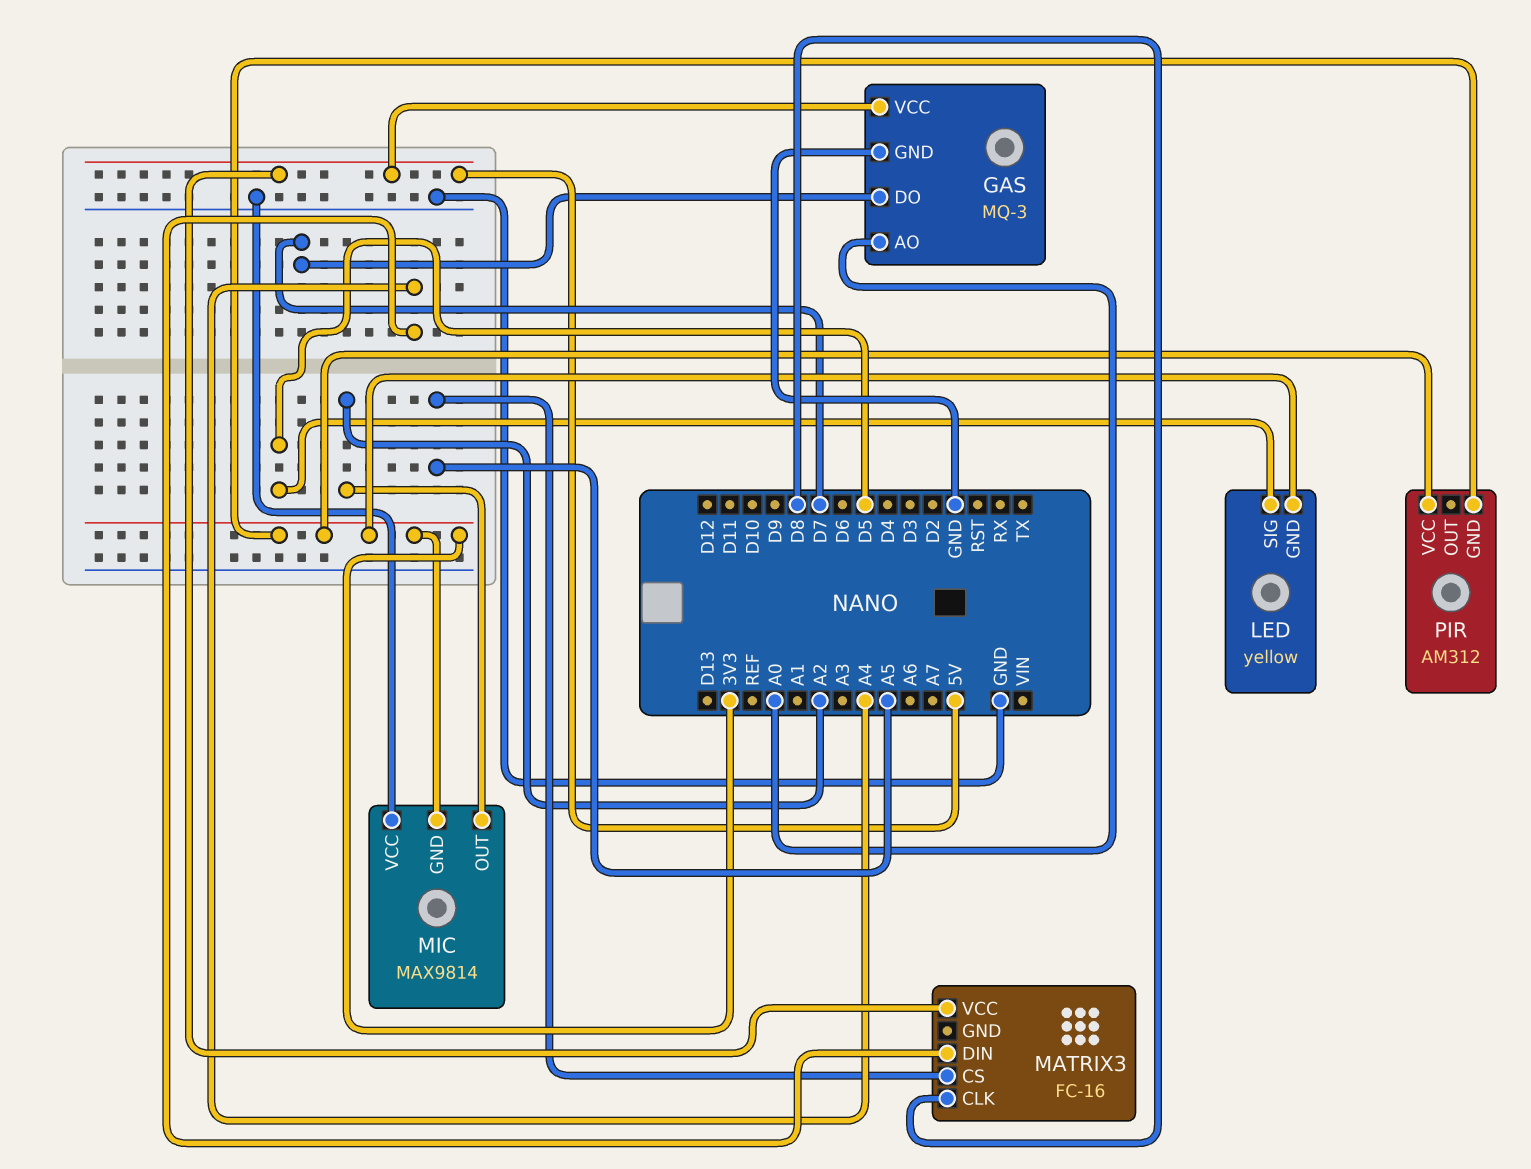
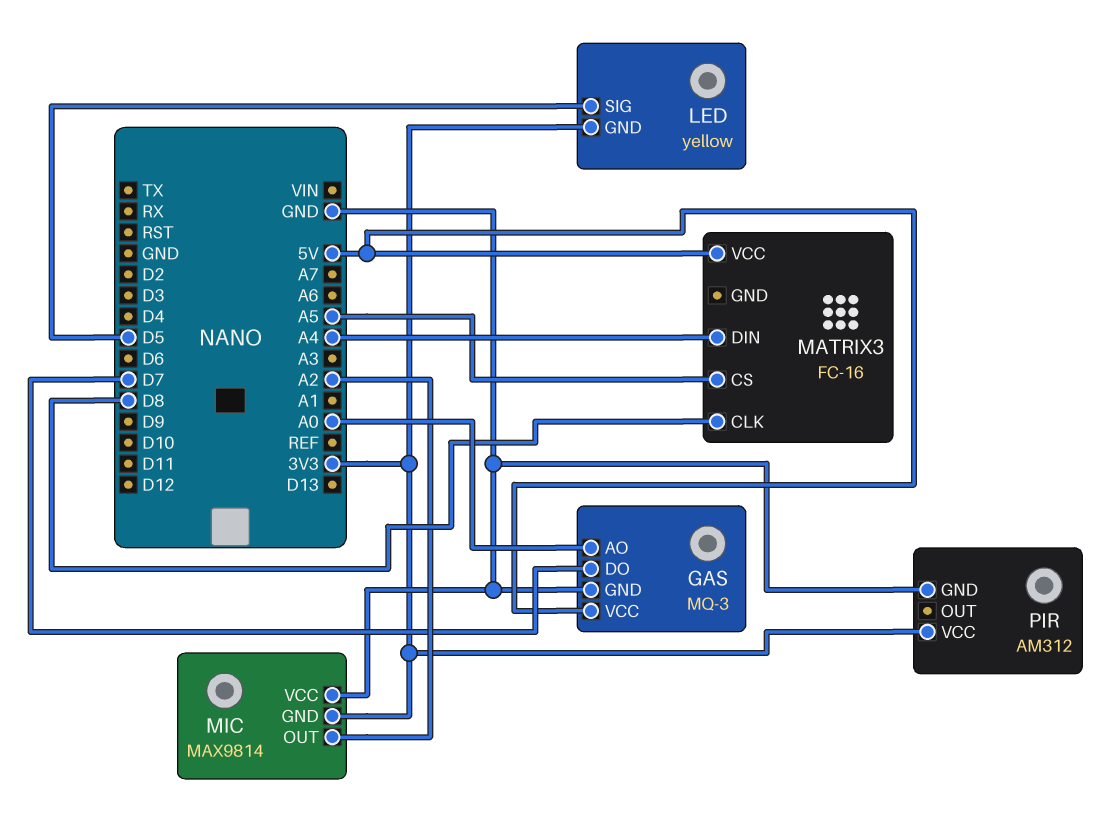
PIR pin GND: 3V3 -> GND

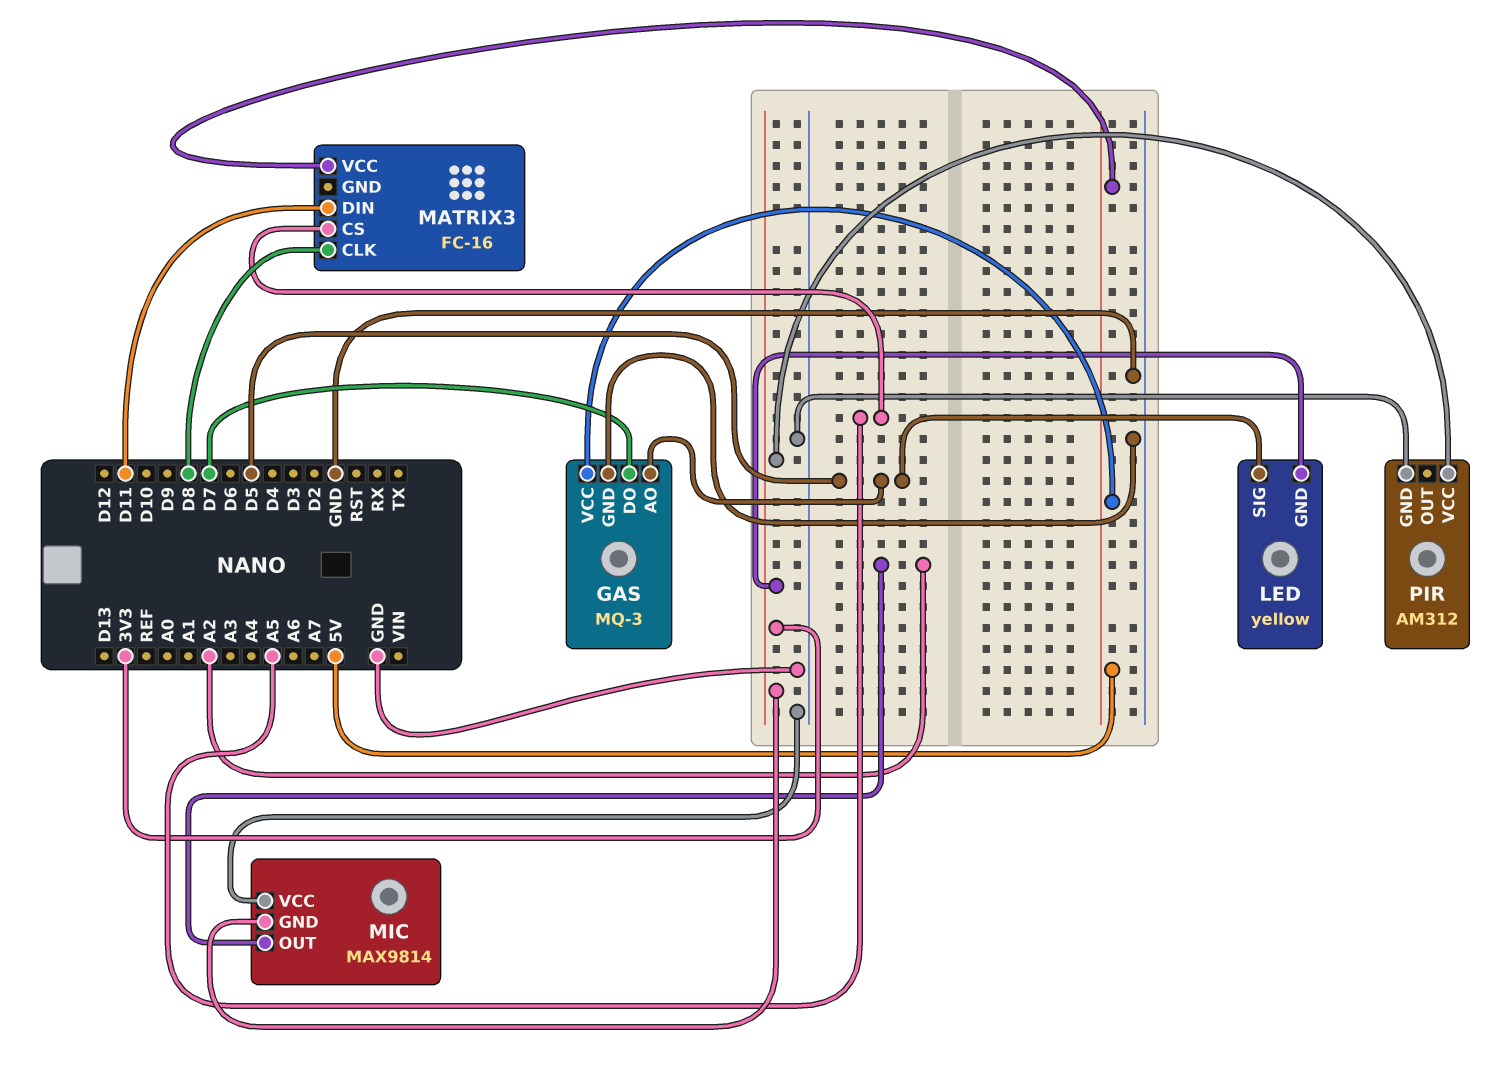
GAS pin AO: A0 -> D5
MATRIX3 pin DIN: A4 -> D11

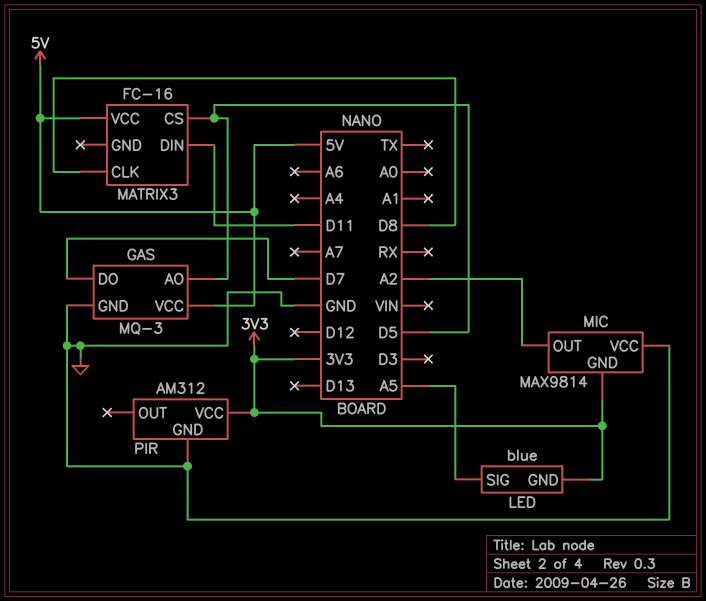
LED: yellow -> blue
LED pin SIG: D5 -> A5
MATRIX3 pin CS: A5 -> D5

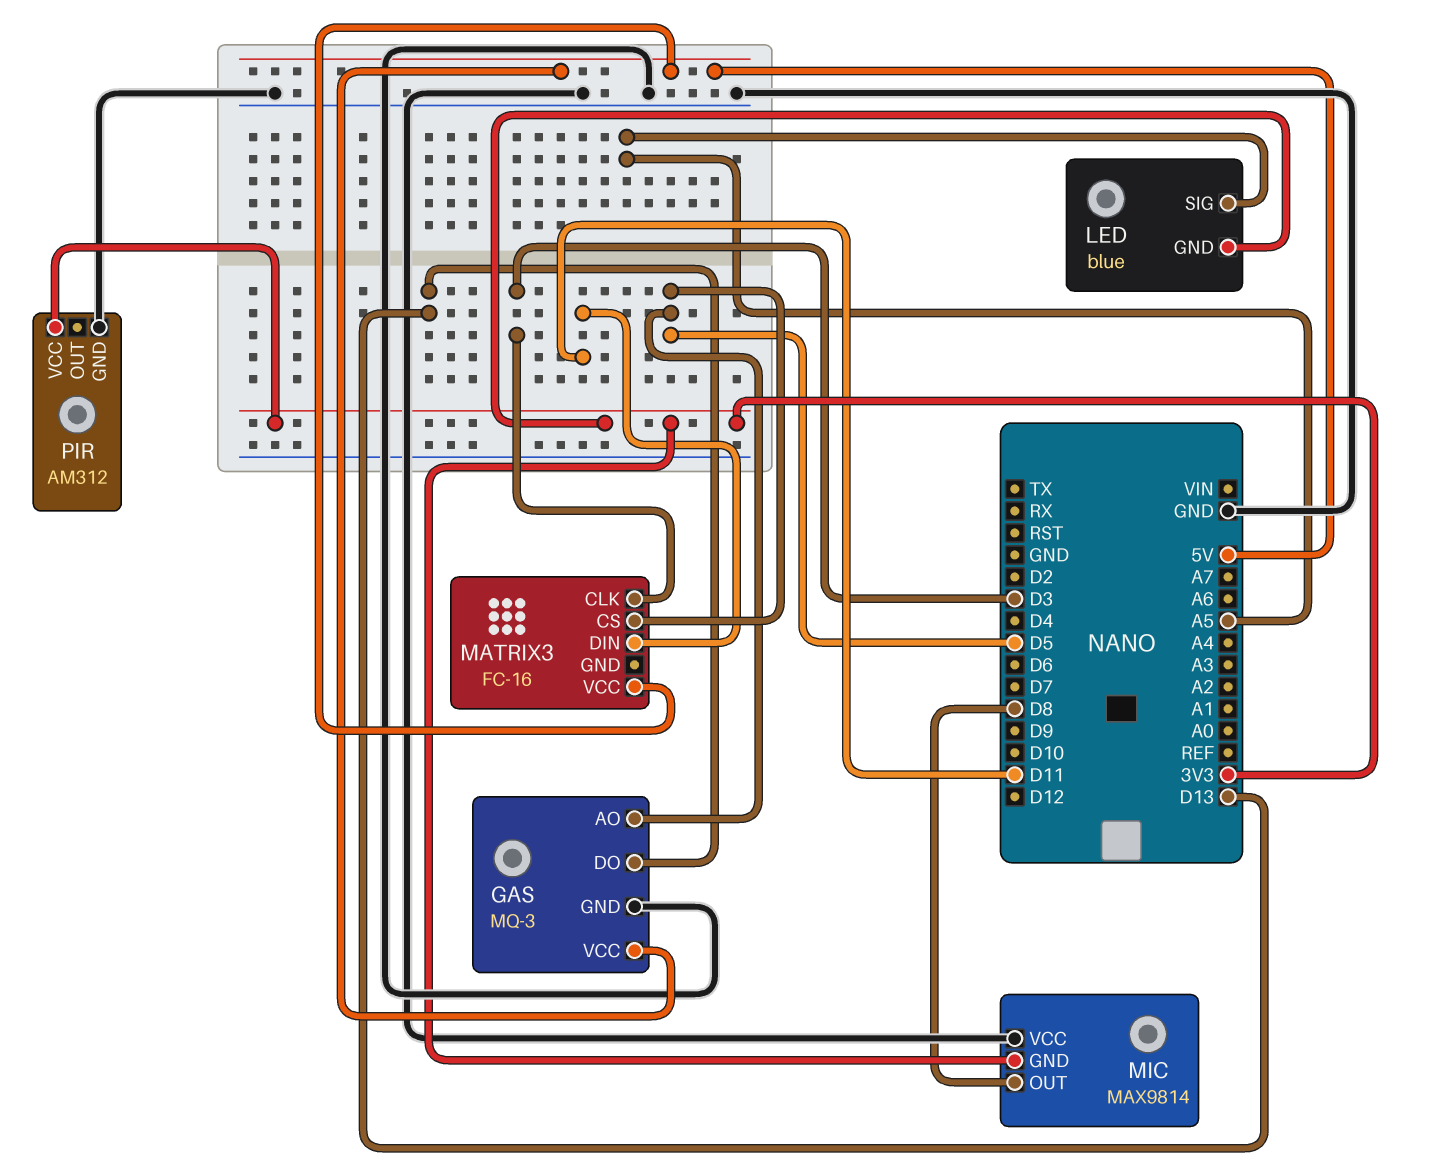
GAS pin DO: D7 -> D13
MATRIX3 pin CLK: D8 -> D3
MIC pin OUT: A2 -> D8

